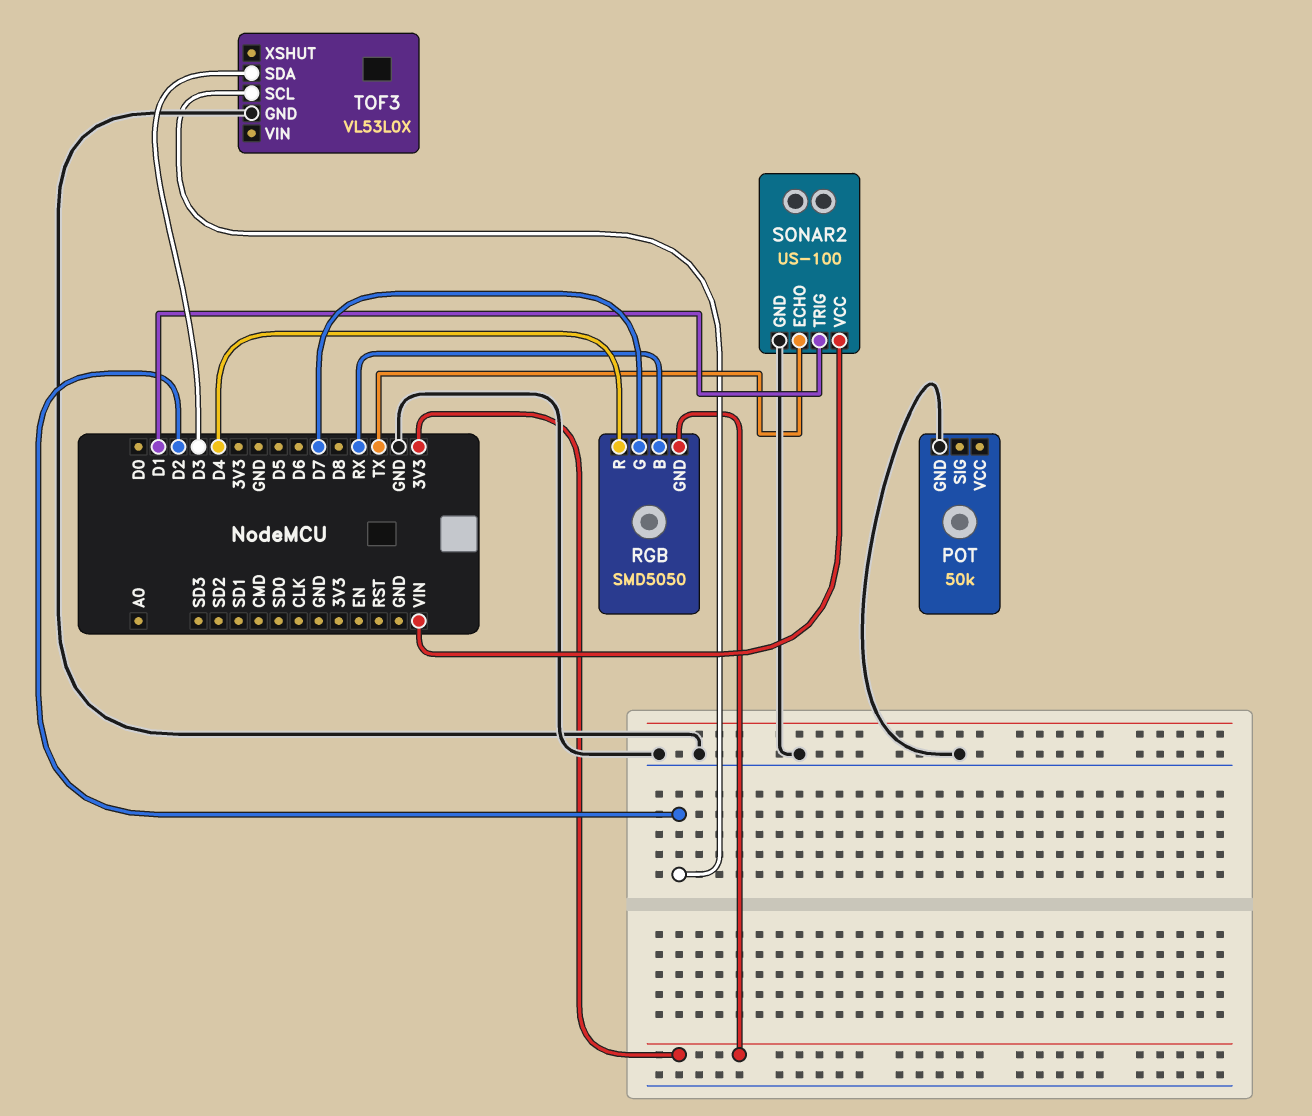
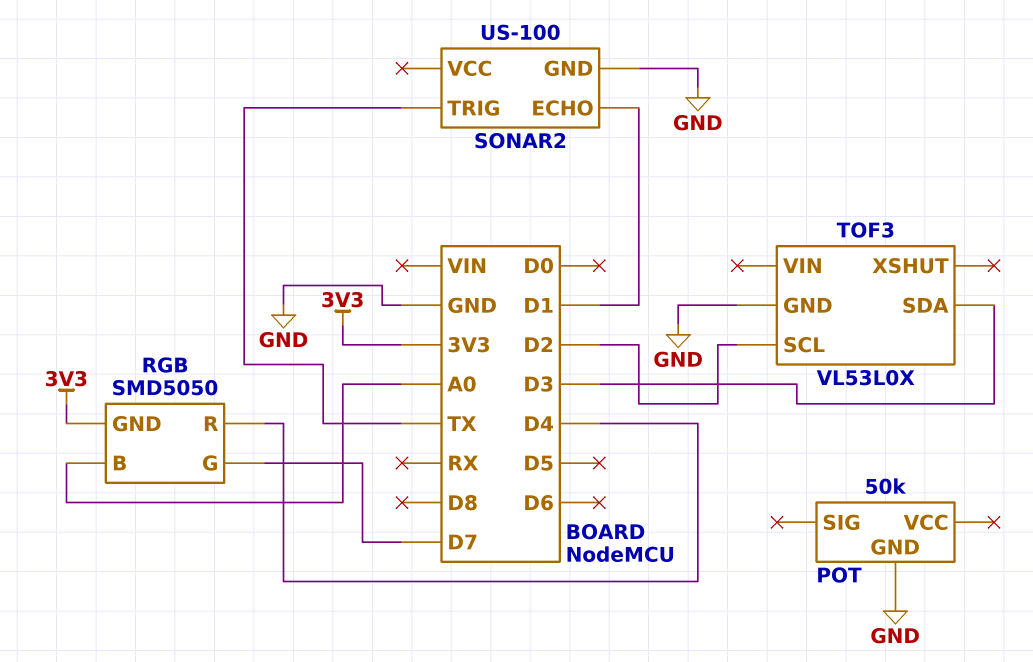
RGB pin B: RX -> A0
SONAR2 pin ECHO: TX -> D1
SONAR2 pin TRIG: D1 -> TX
SONAR2 pin VCC: VIN -> none

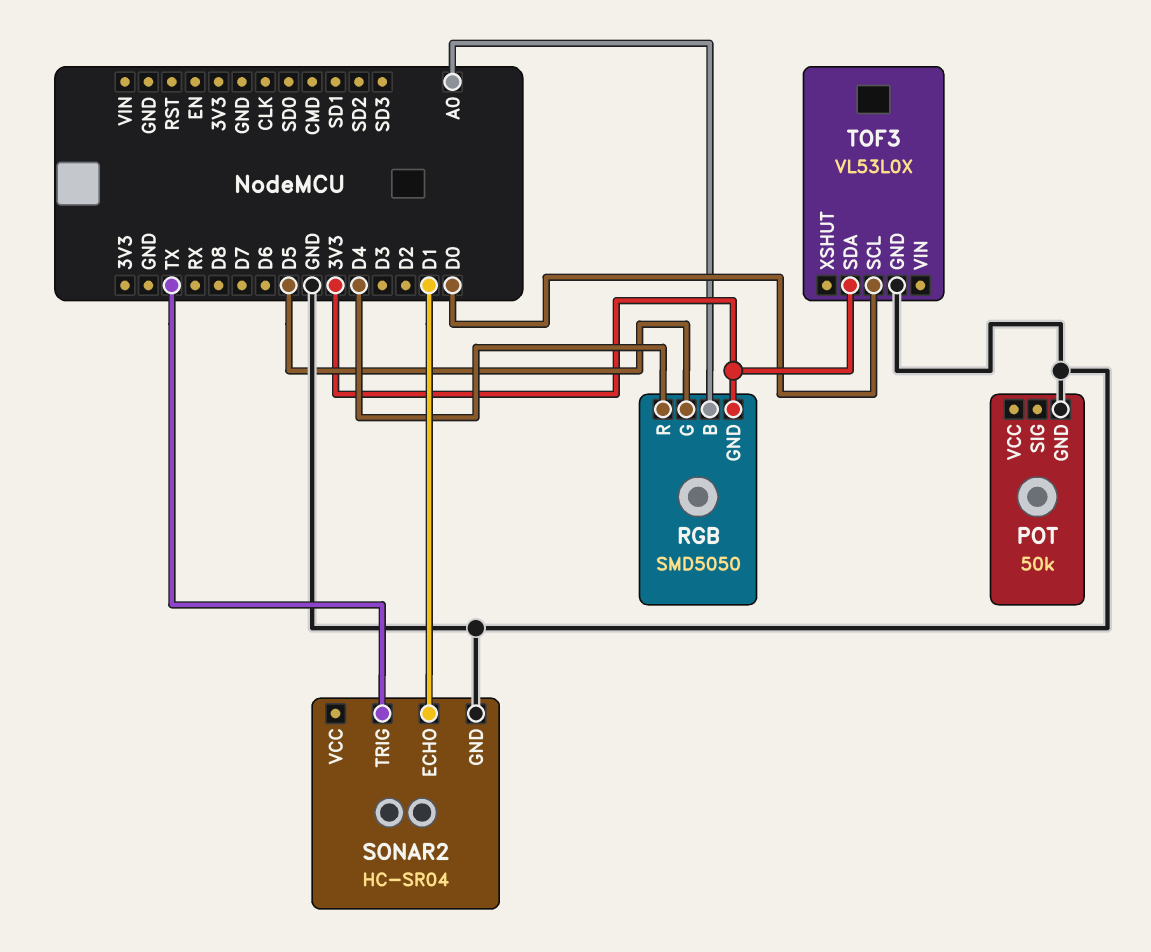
RGB pin G: D7 -> D5
SONAR2: US-100 -> HC-SR04
TOF3 pin SCL: D2 -> D0
TOF3 pin SDA: D3 -> 3V3

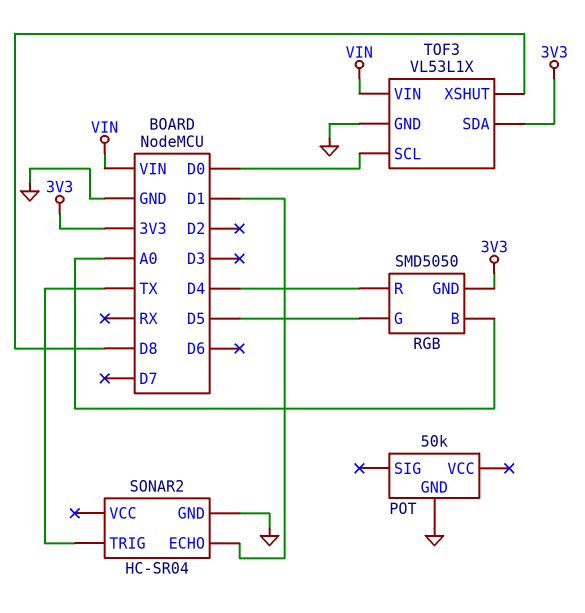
TOF3: VL53L0X -> VL53L1X
TOF3 pin VIN: none -> VIN
TOF3 pin XSHUT: none -> D8

